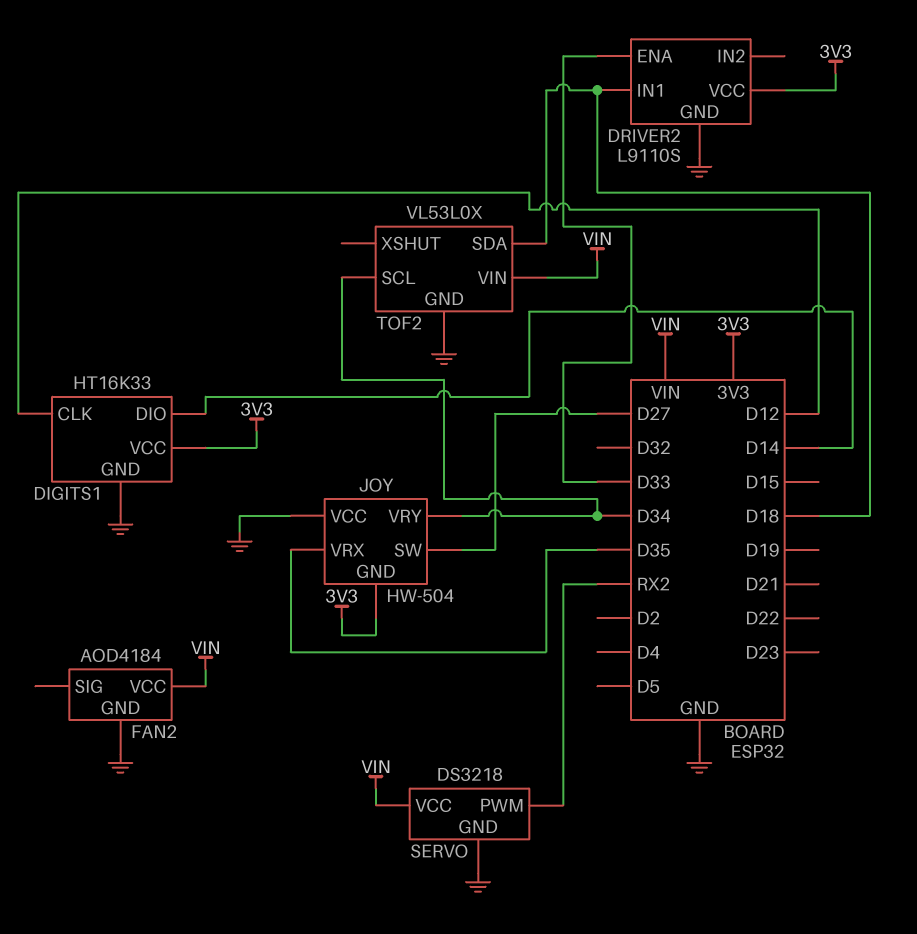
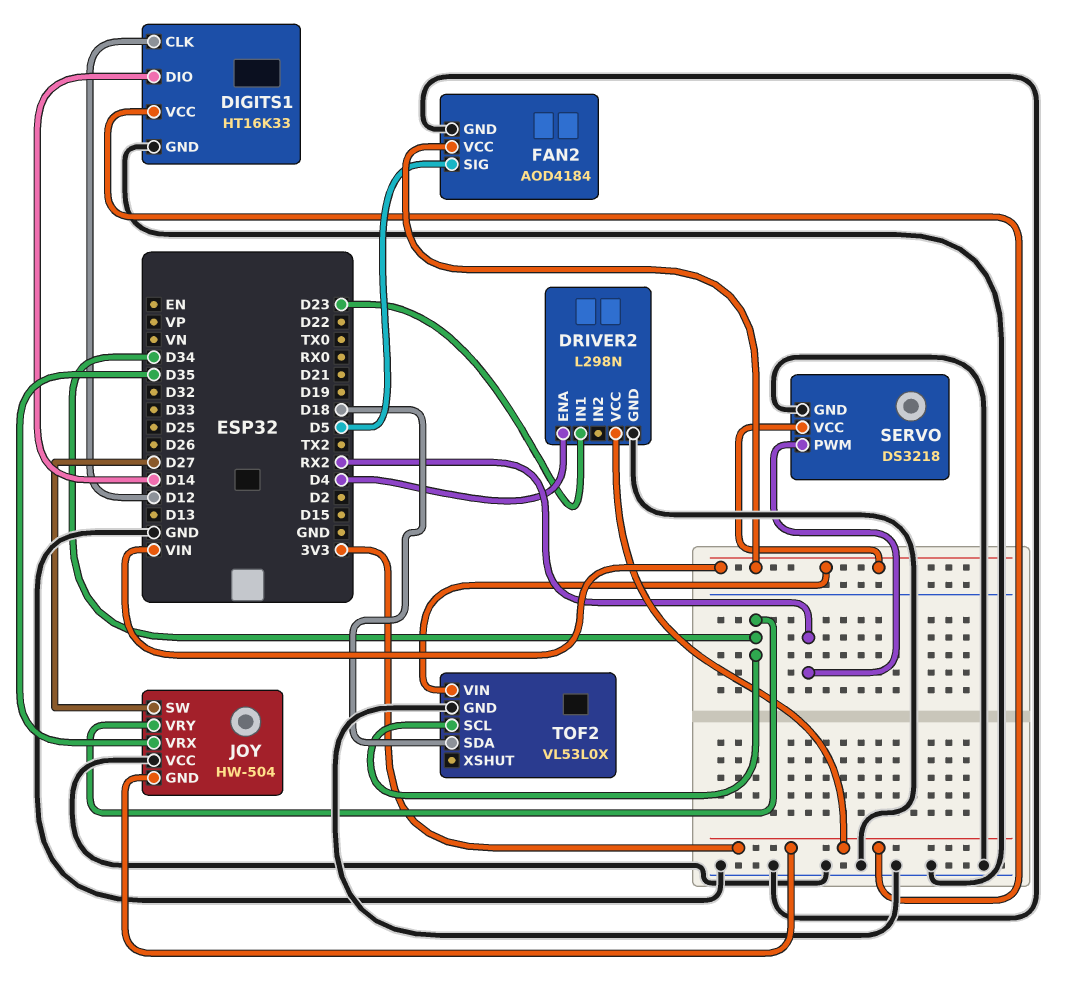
DRIVER2: L9110S -> L298N
DRIVER2 pin ENA: D33 -> D4
DRIVER2 pin IN1: D18 -> D23
FAN2 pin SIG: none -> D5

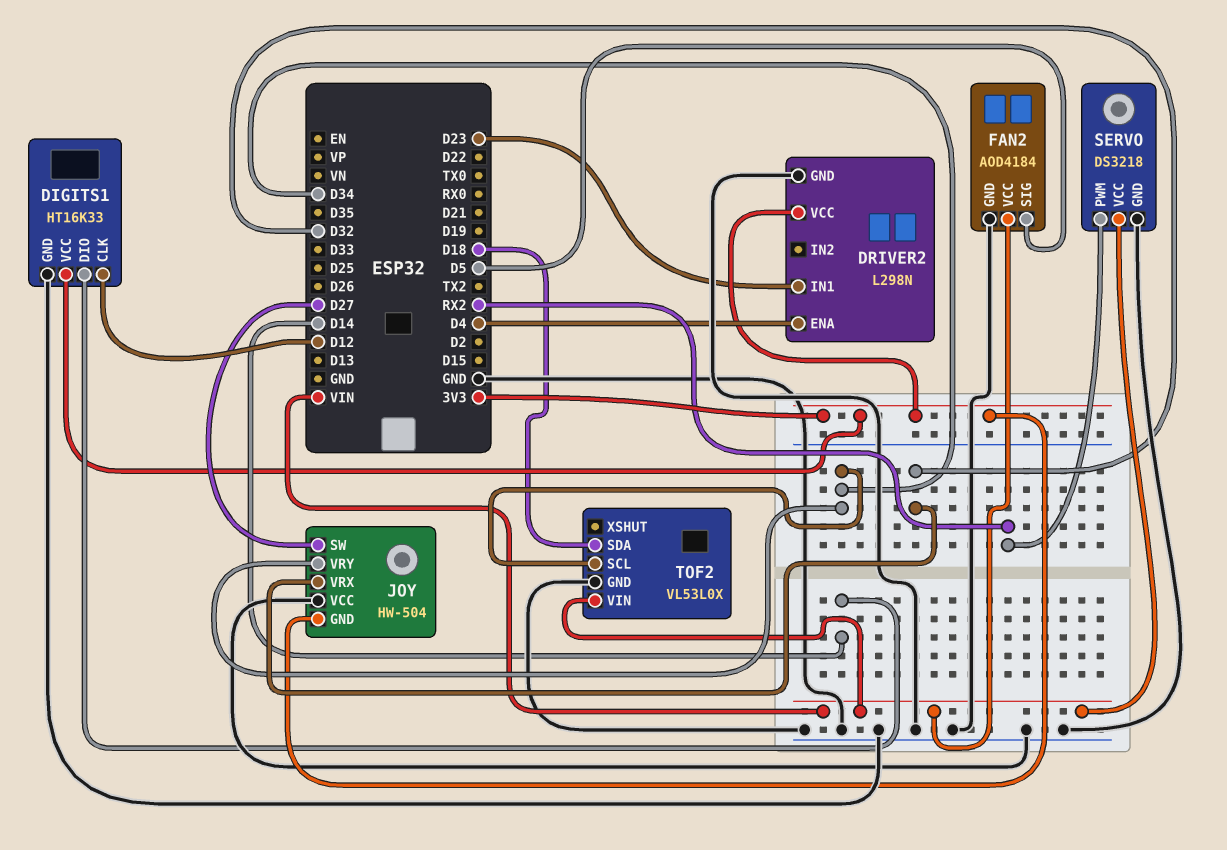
JOY pin VRX: D35 -> D32

